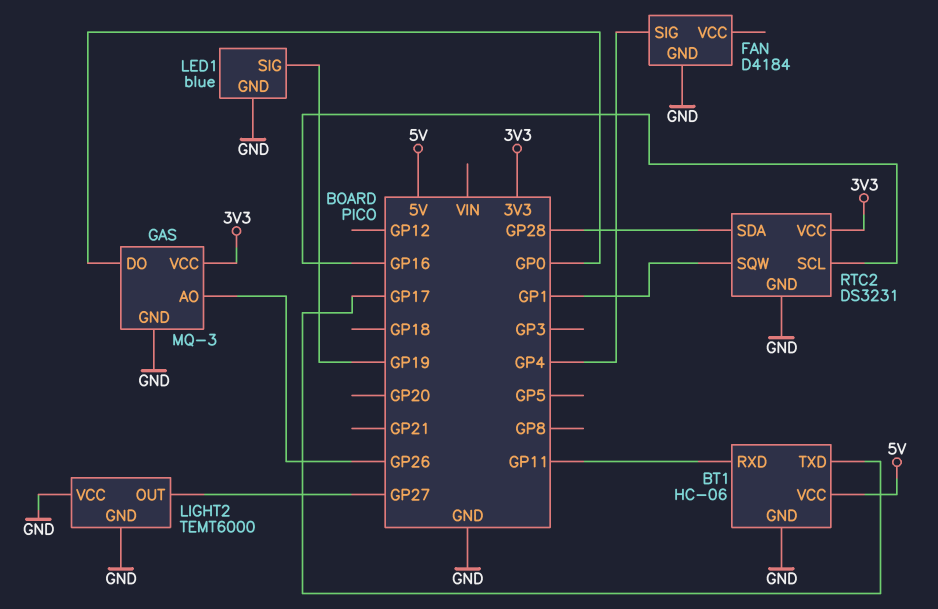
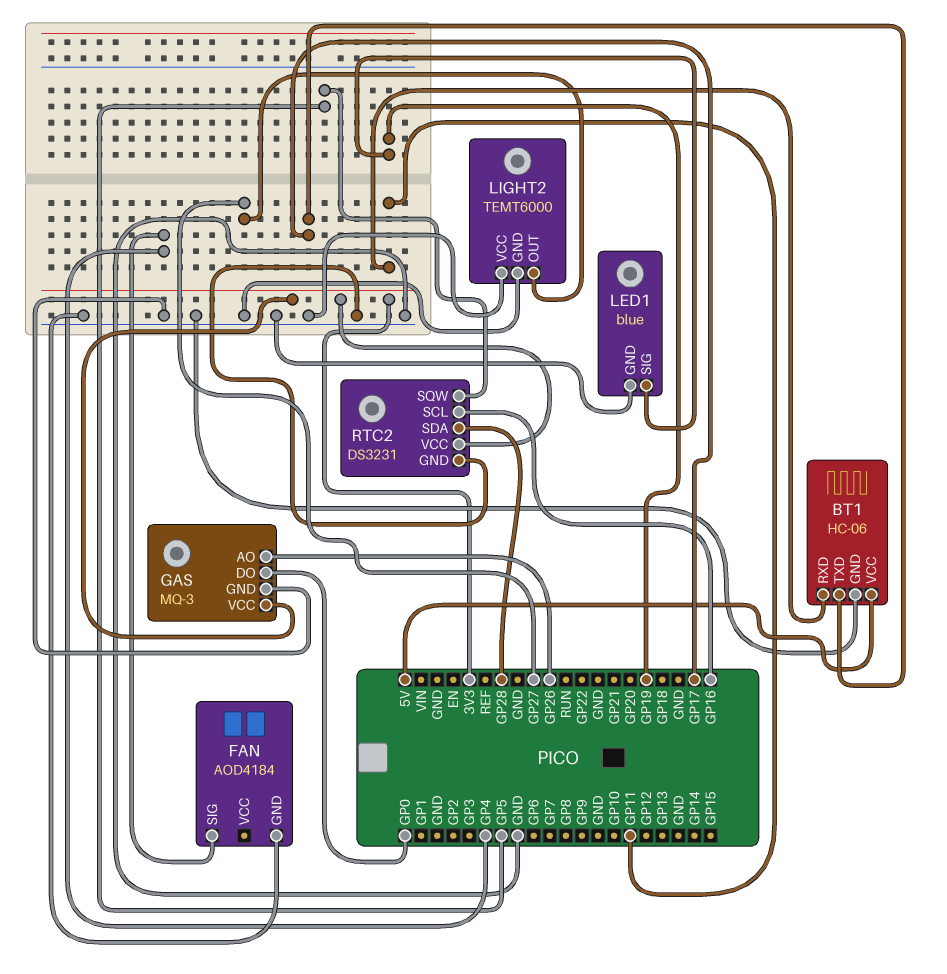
FAN: D4184 -> AOD4184
RTC2 pin SQW: GP1 -> GP5

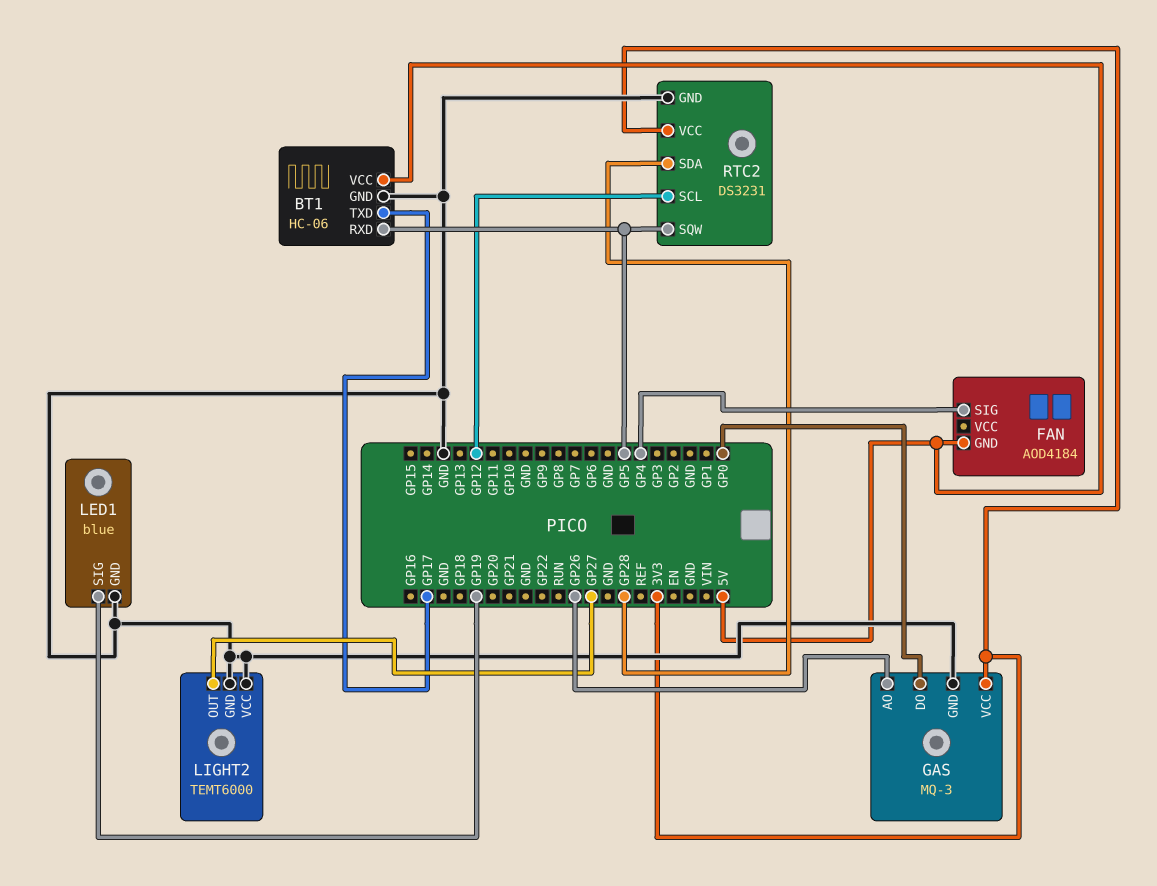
BT1 pin RXD: GP11 -> GP5
FAN pin GND: GND -> 5V
RTC2 pin SCL: GP16 -> GP12

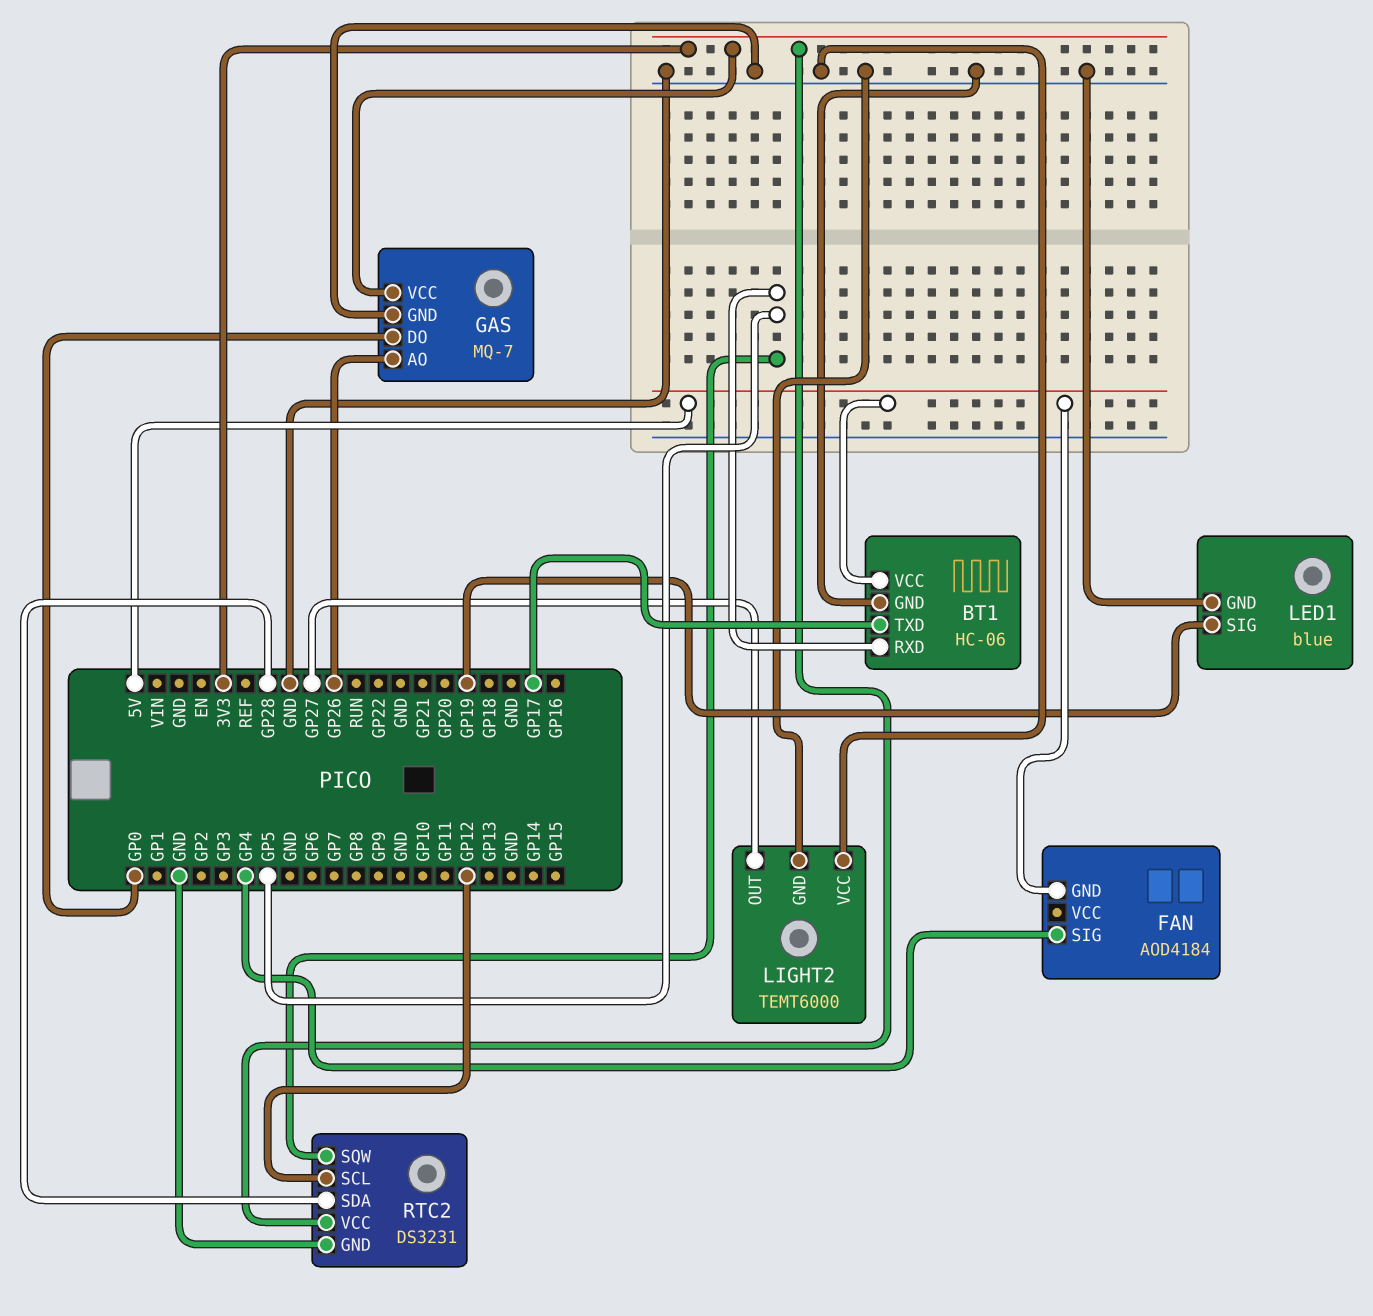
GAS: MQ-3 -> MQ-7

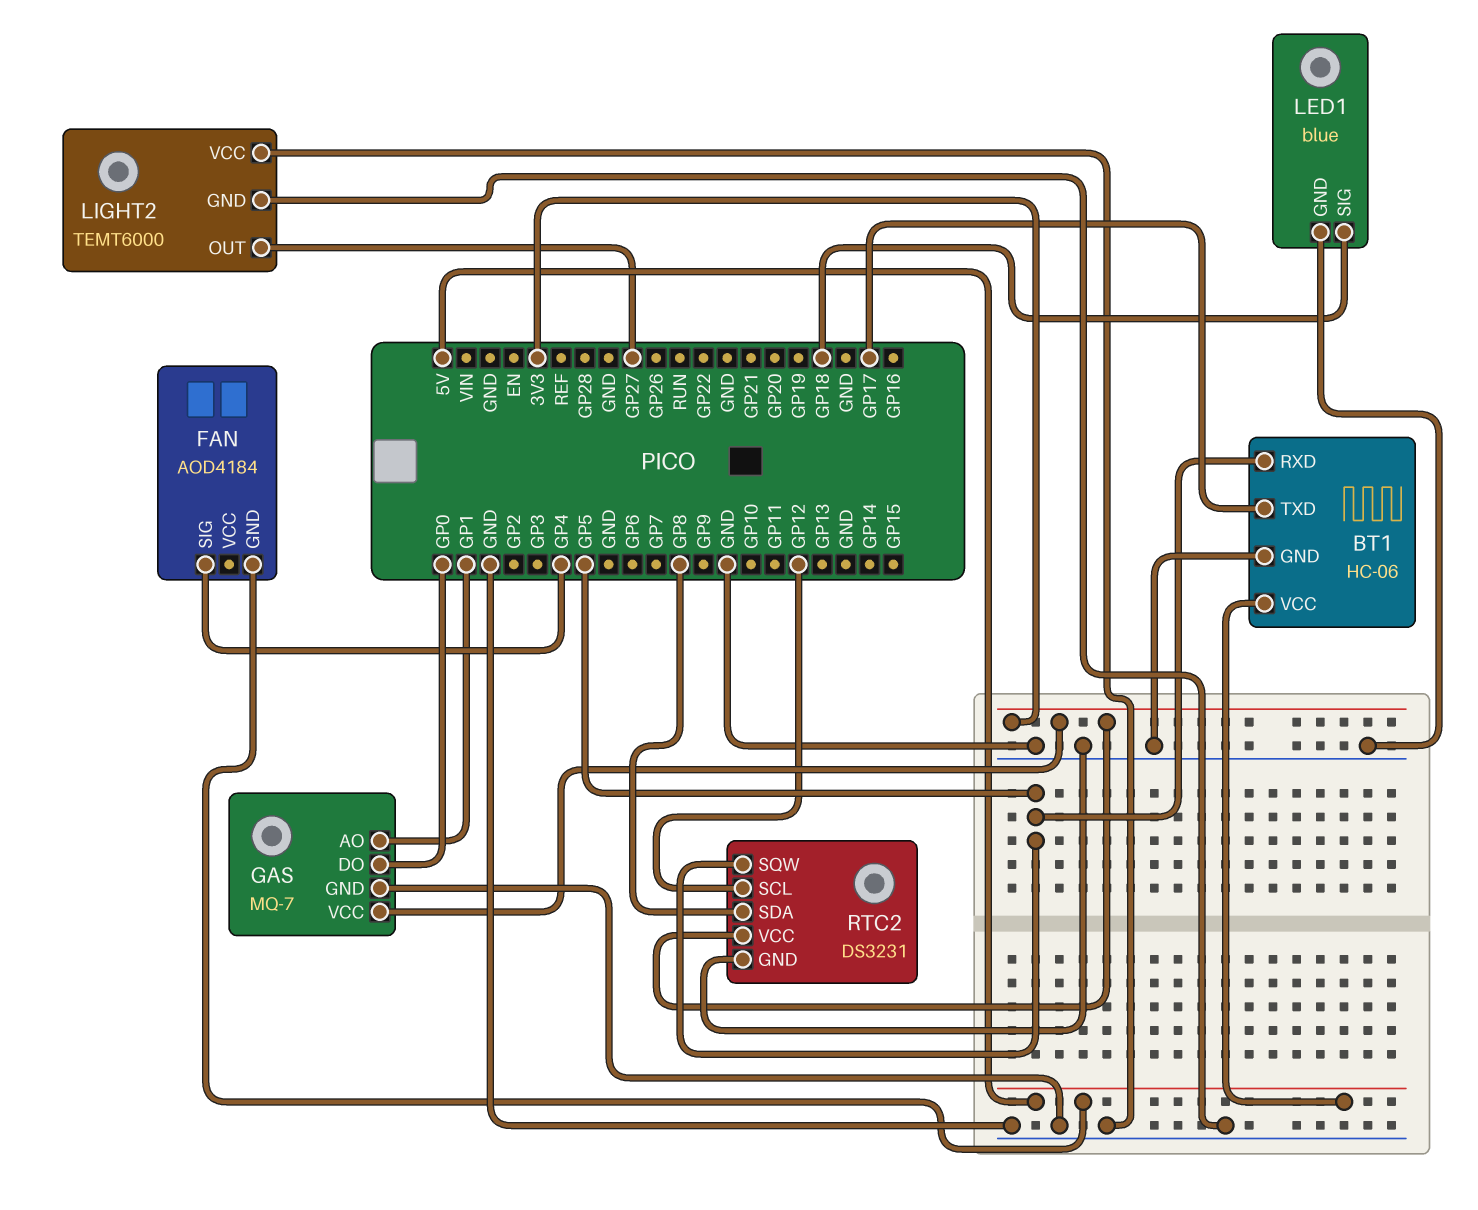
GAS pin AO: GP26 -> GP1
LED1 pin SIG: GP19 -> GP18
RTC2 pin SDA: GP28 -> GP8

